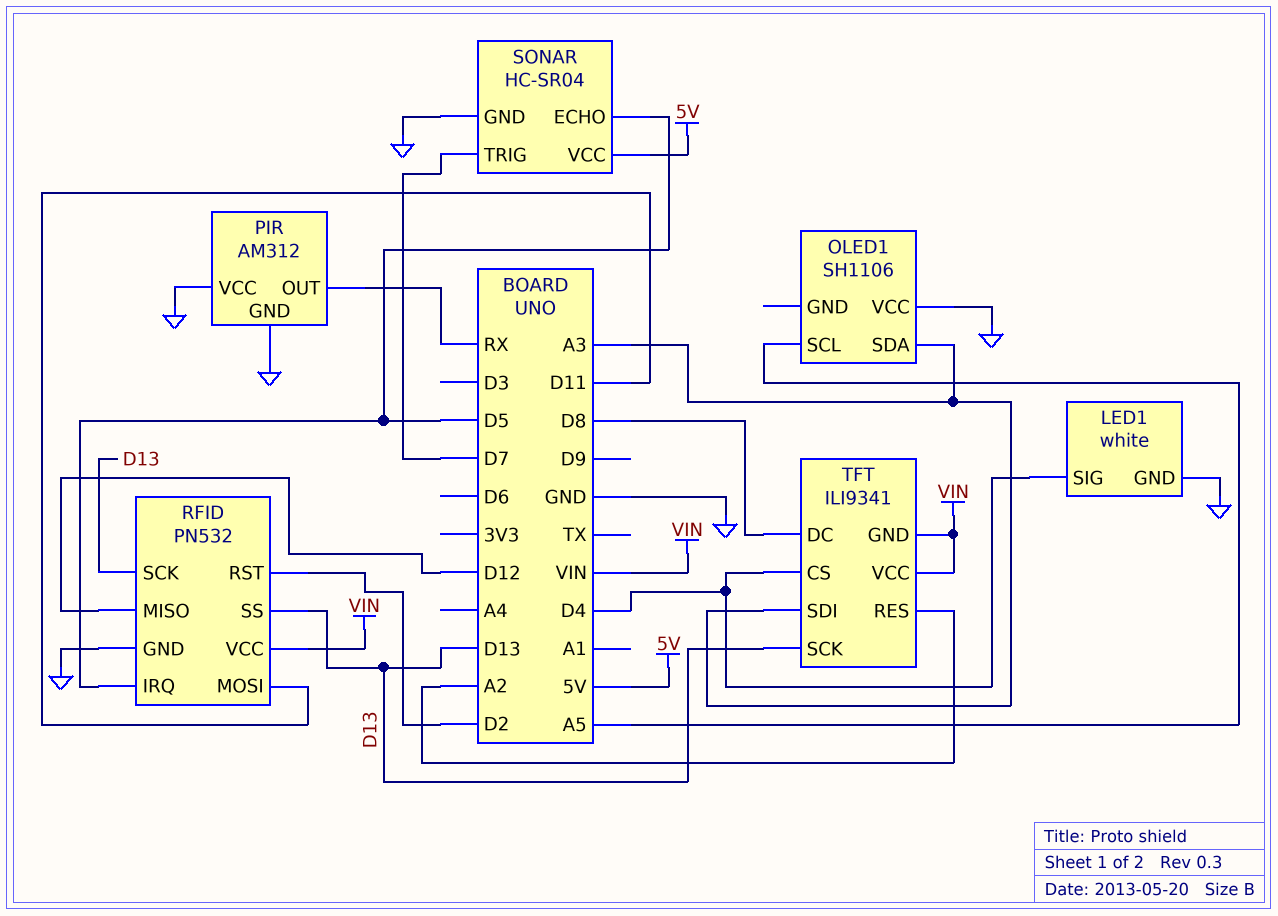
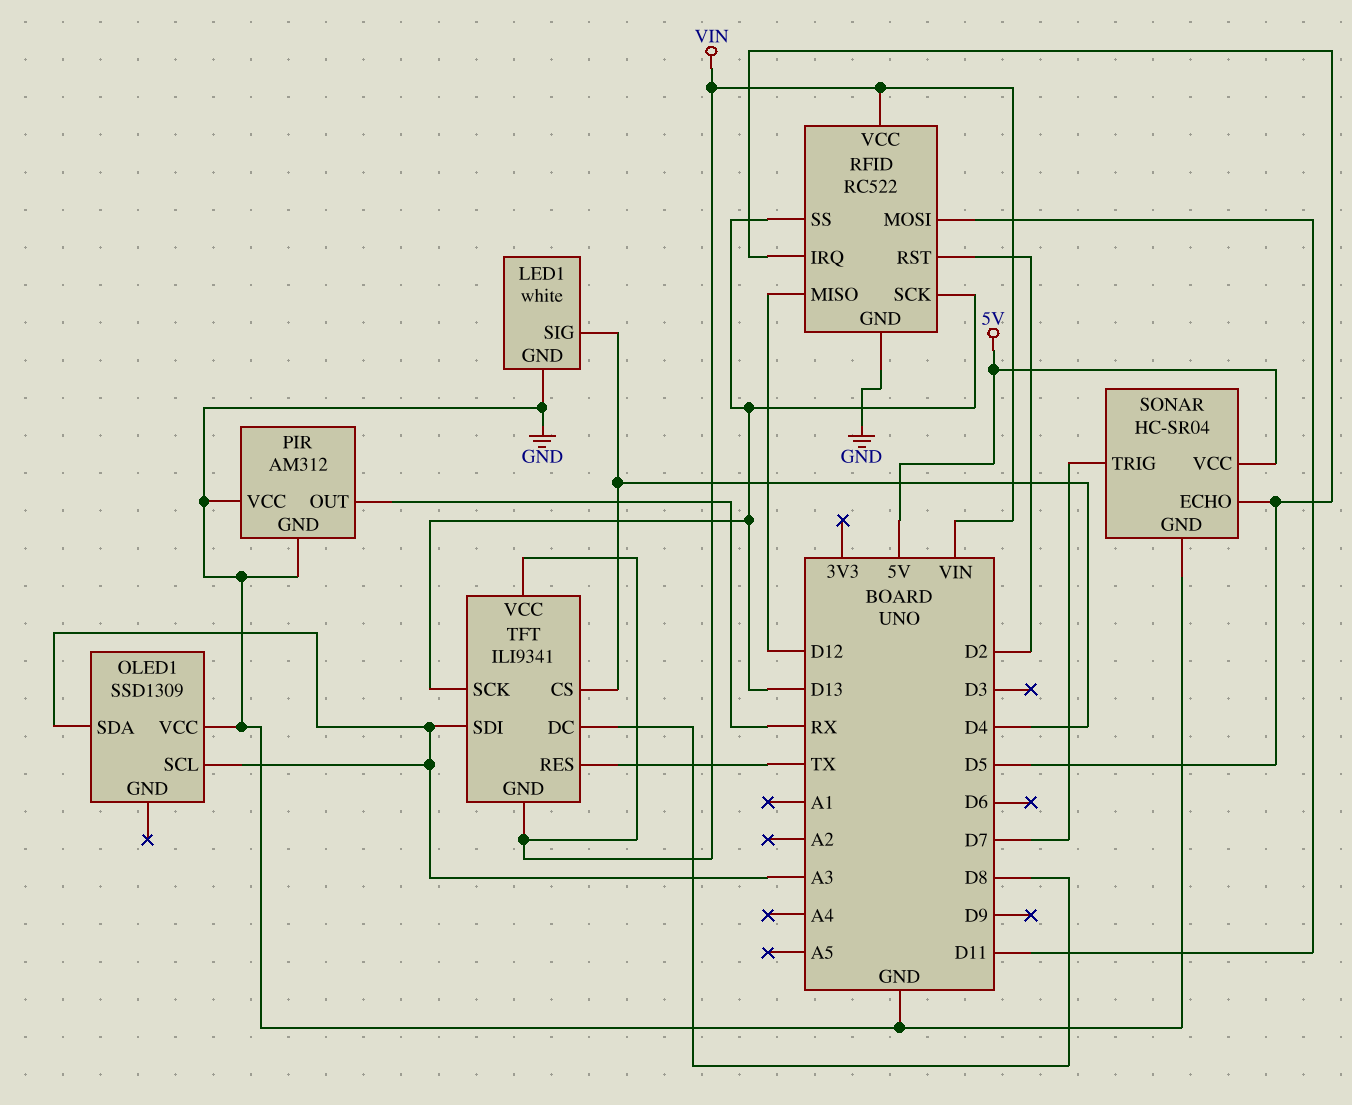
OLED1: SH1106 -> SSD1309
OLED1 pin SCL: A5 -> A3
RFID: PN532 -> RC522
TFT pin RES: A2 -> TX

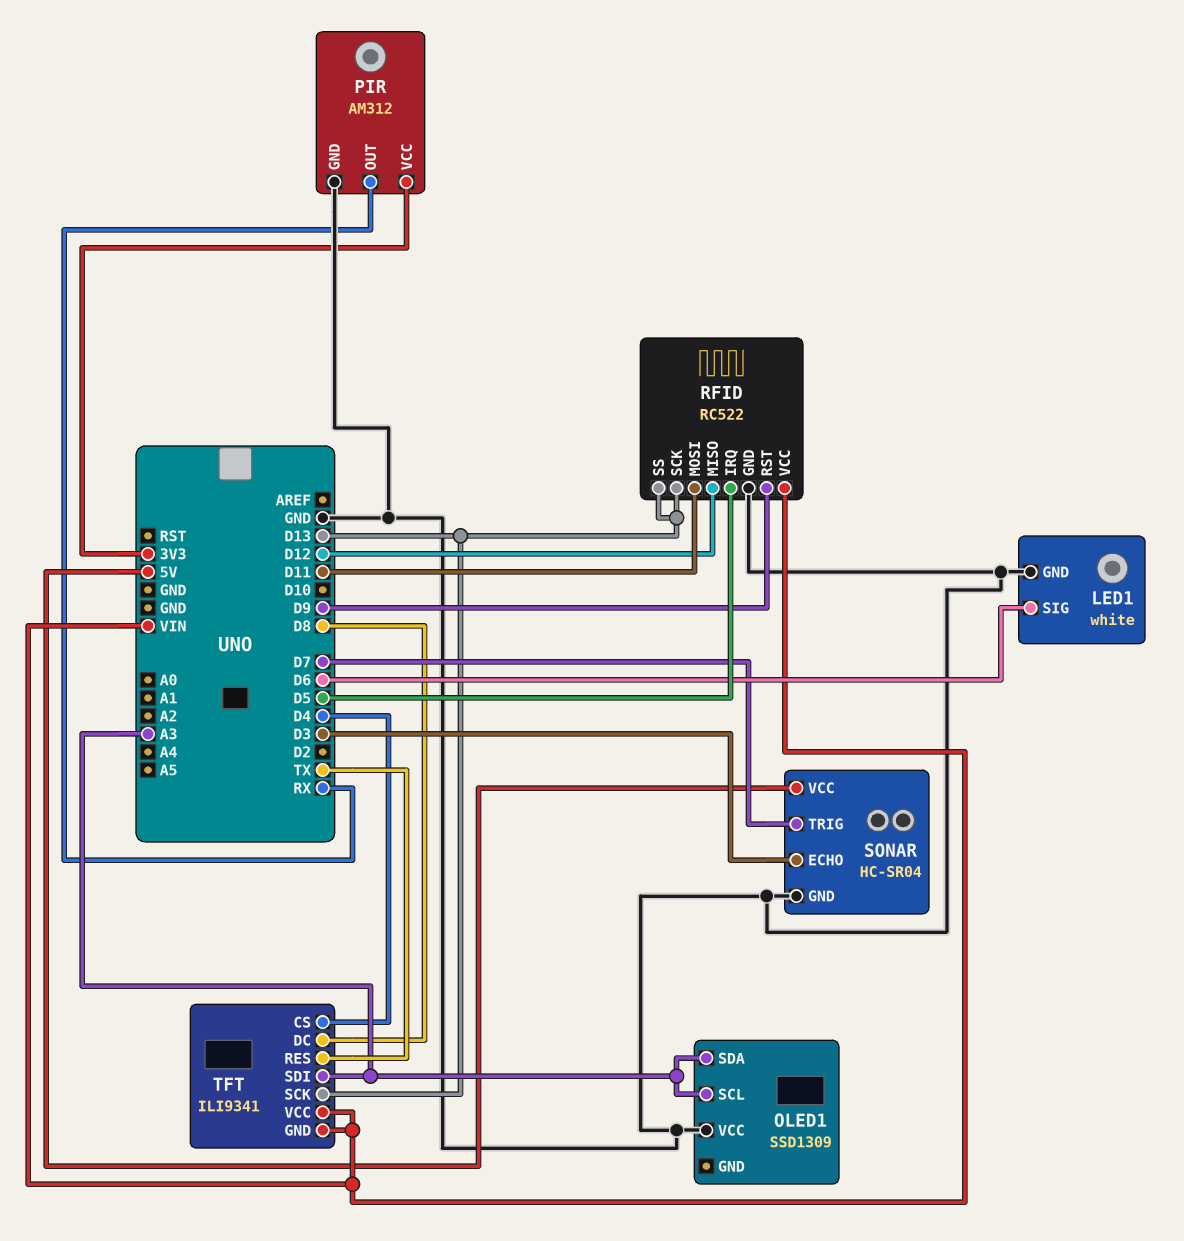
LED1 pin SIG: D4 -> D6
PIR pin VCC: GND -> 3V3
RFID pin RST: D2 -> D9
SONAR pin ECHO: D5 -> D3

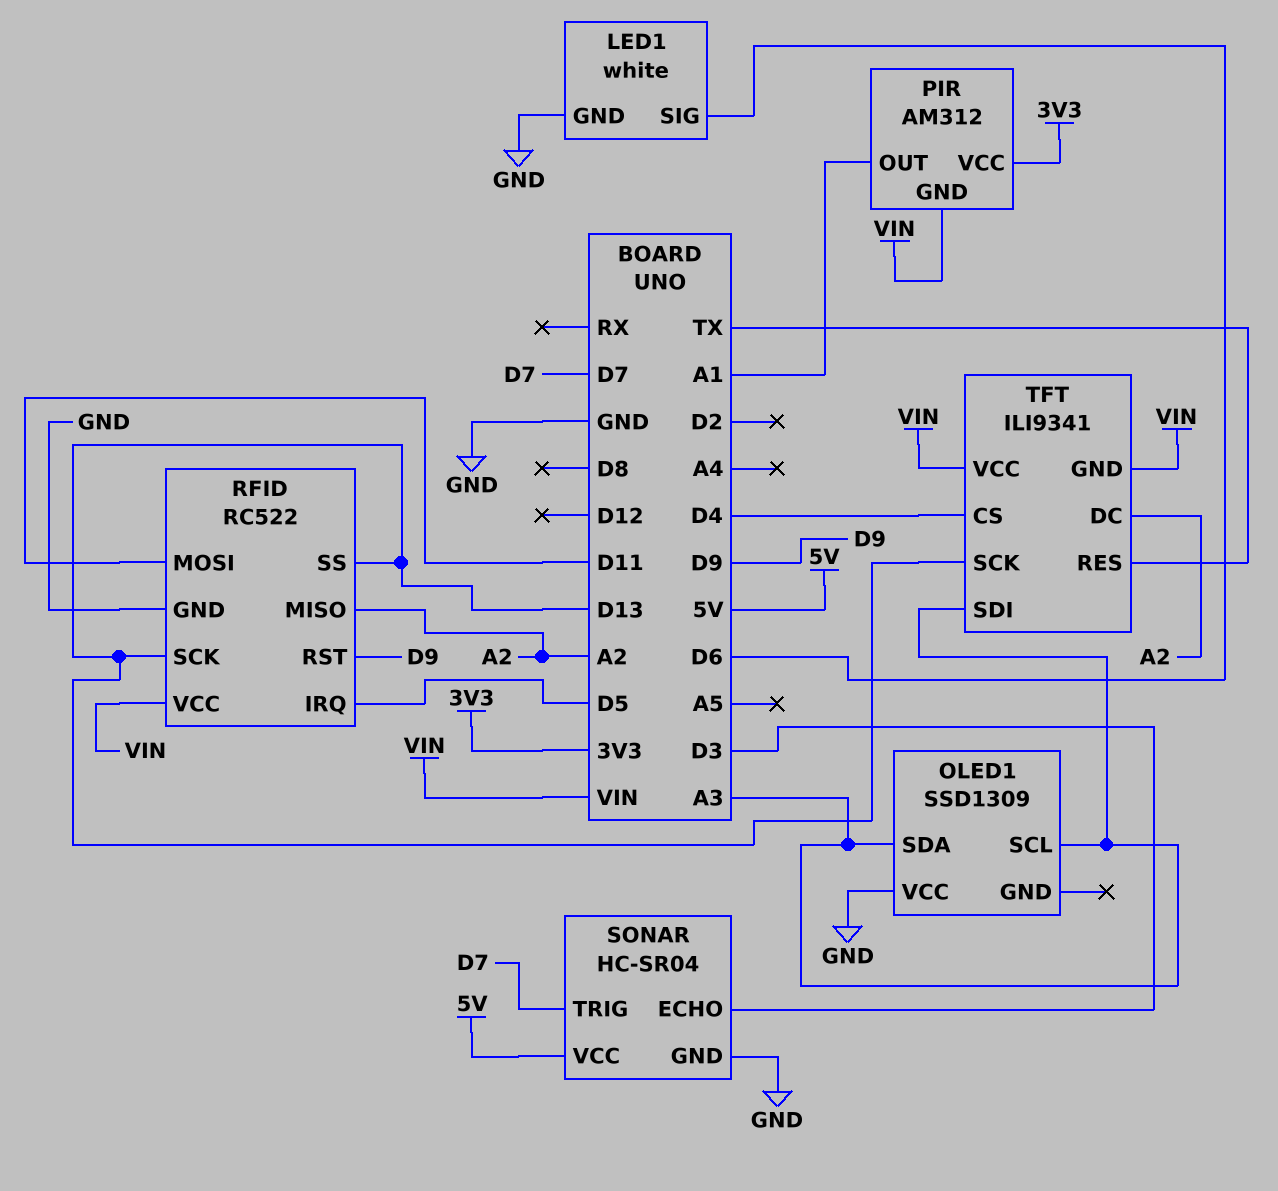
PIR pin GND: GND -> VIN
PIR pin OUT: RX -> A1
RFID pin MISO: D12 -> A2
TFT pin DC: D8 -> A2

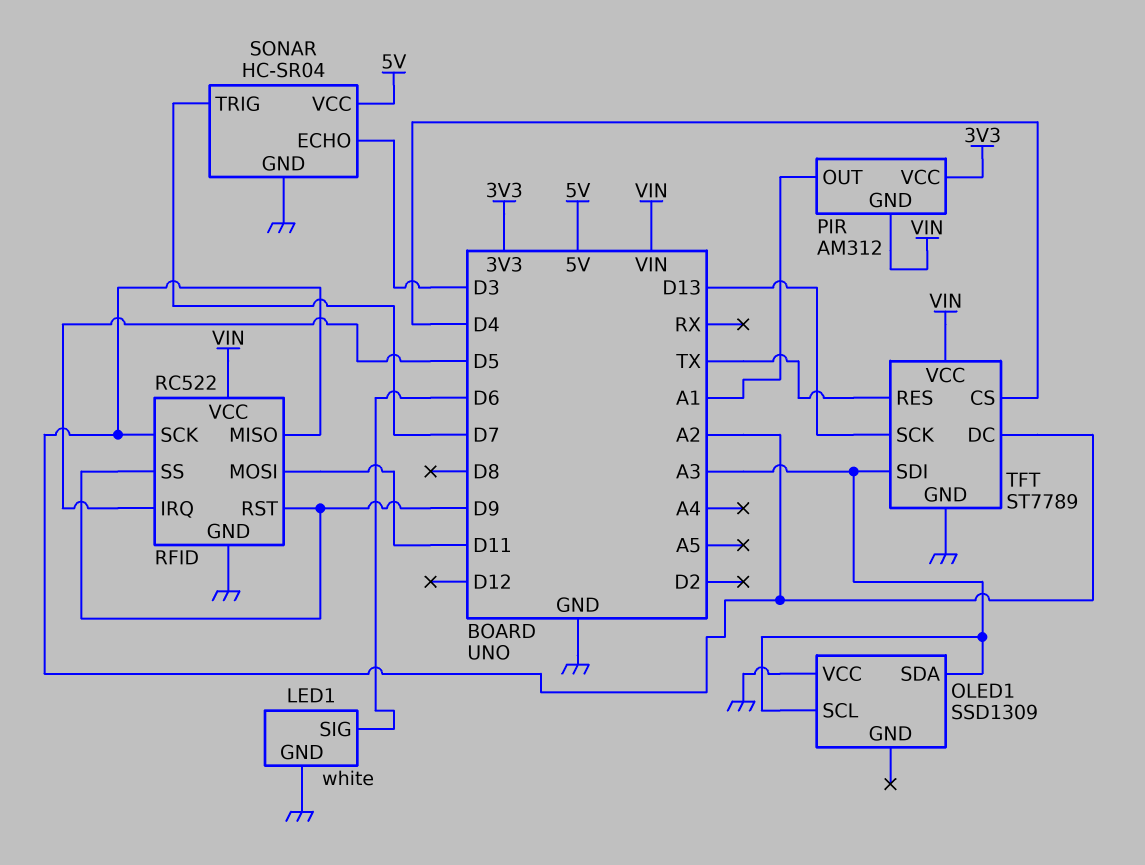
RFID pin SCK: D13 -> A2
RFID pin SS: D13 -> D9
TFT: ILI9341 -> ST7789
TFT pin GND: VIN -> GND

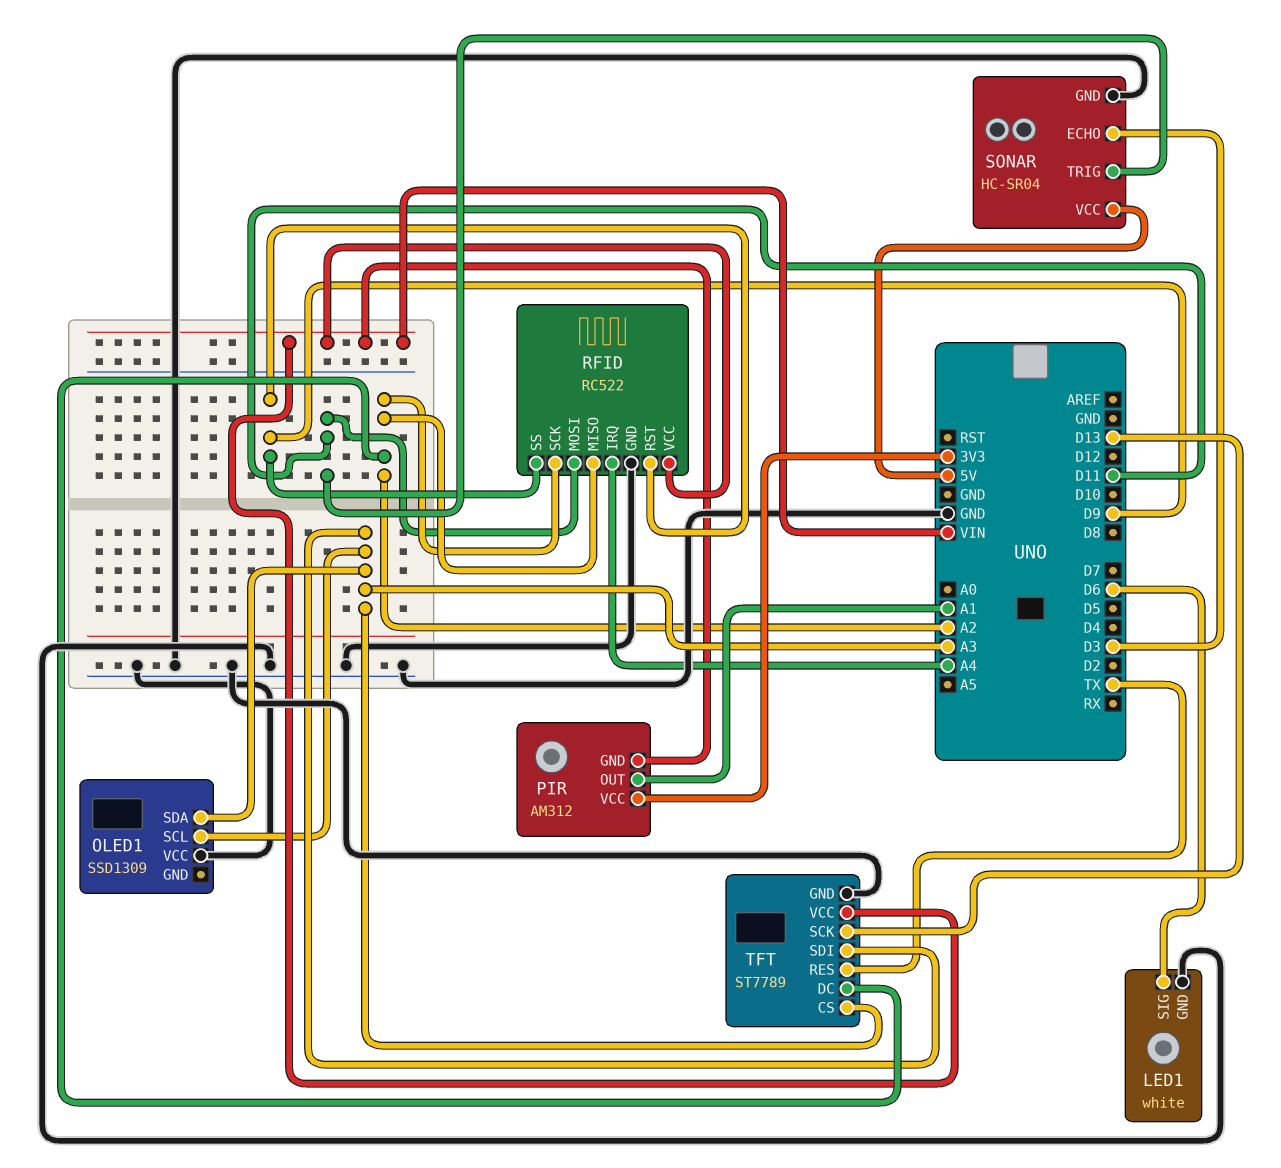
RFID pin IRQ: D5 -> A4
SONAR pin TRIG: D7 -> D11
TFT pin CS: D4 -> A3

